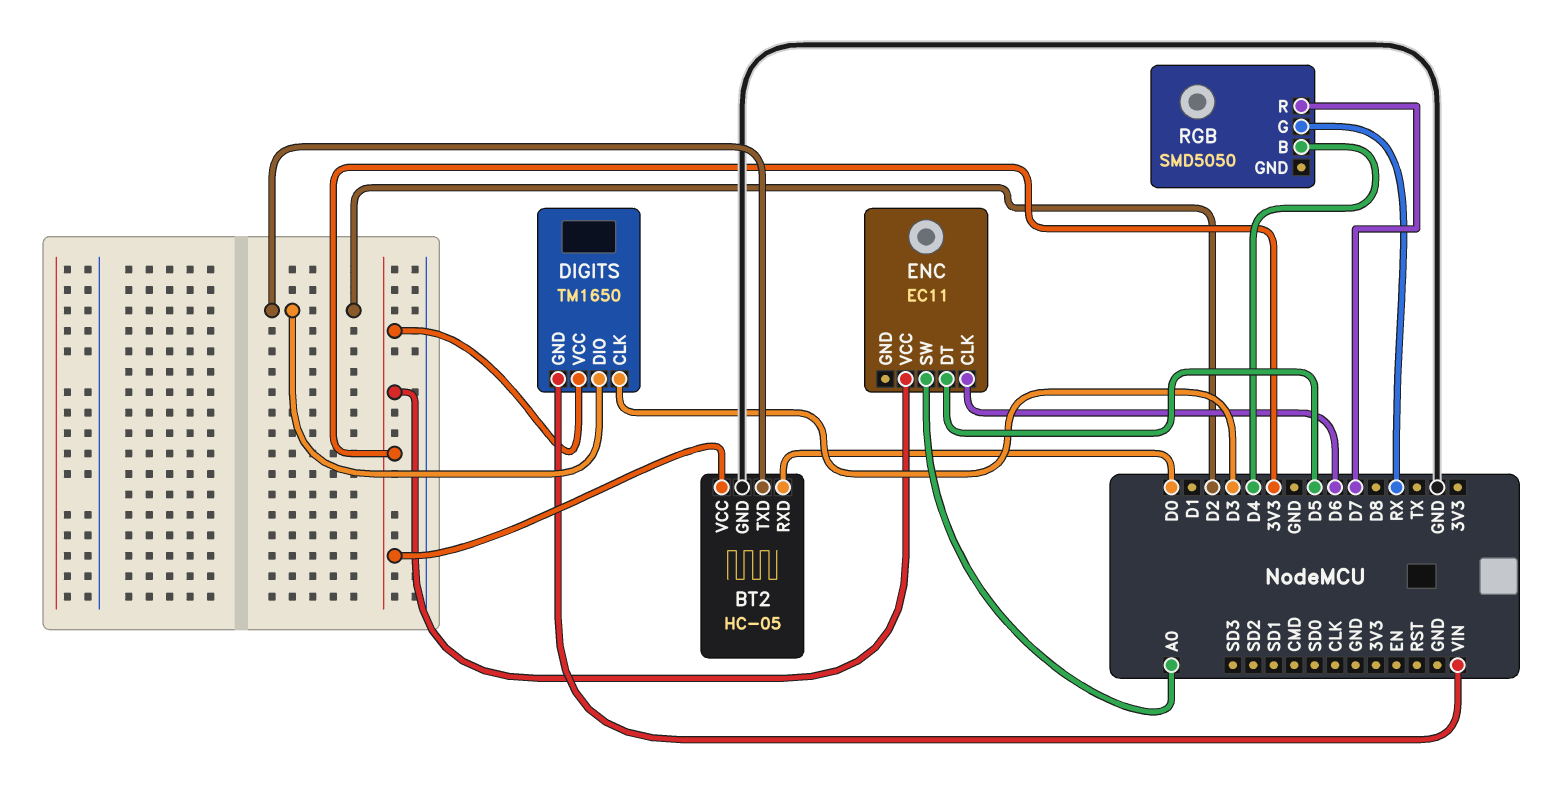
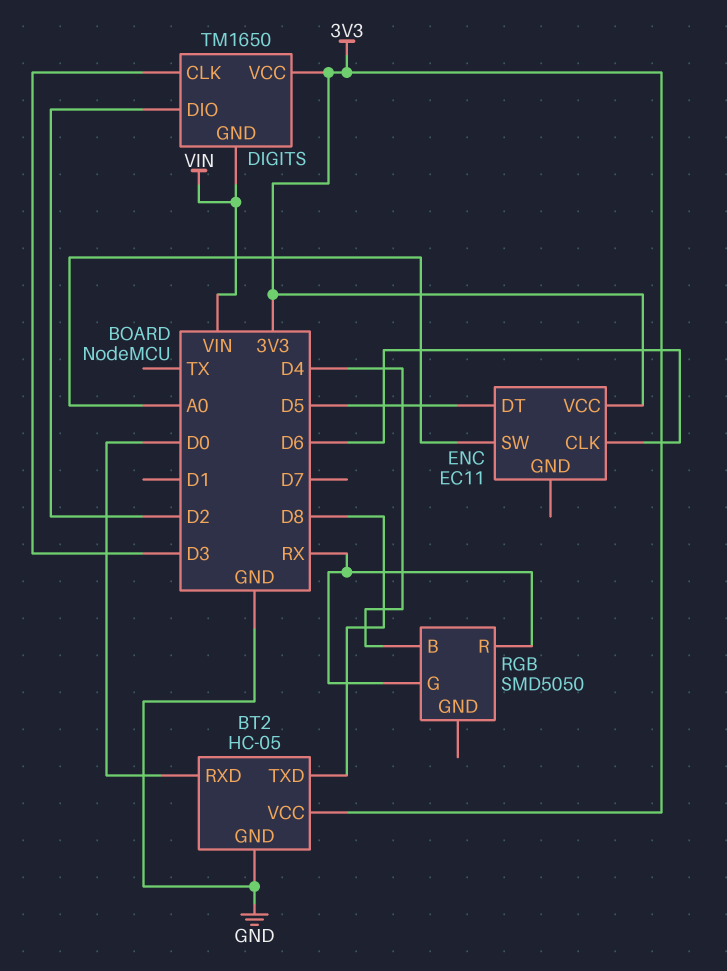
BT2 pin TXD: D2 -> D8
RGB pin R: D7 -> RX

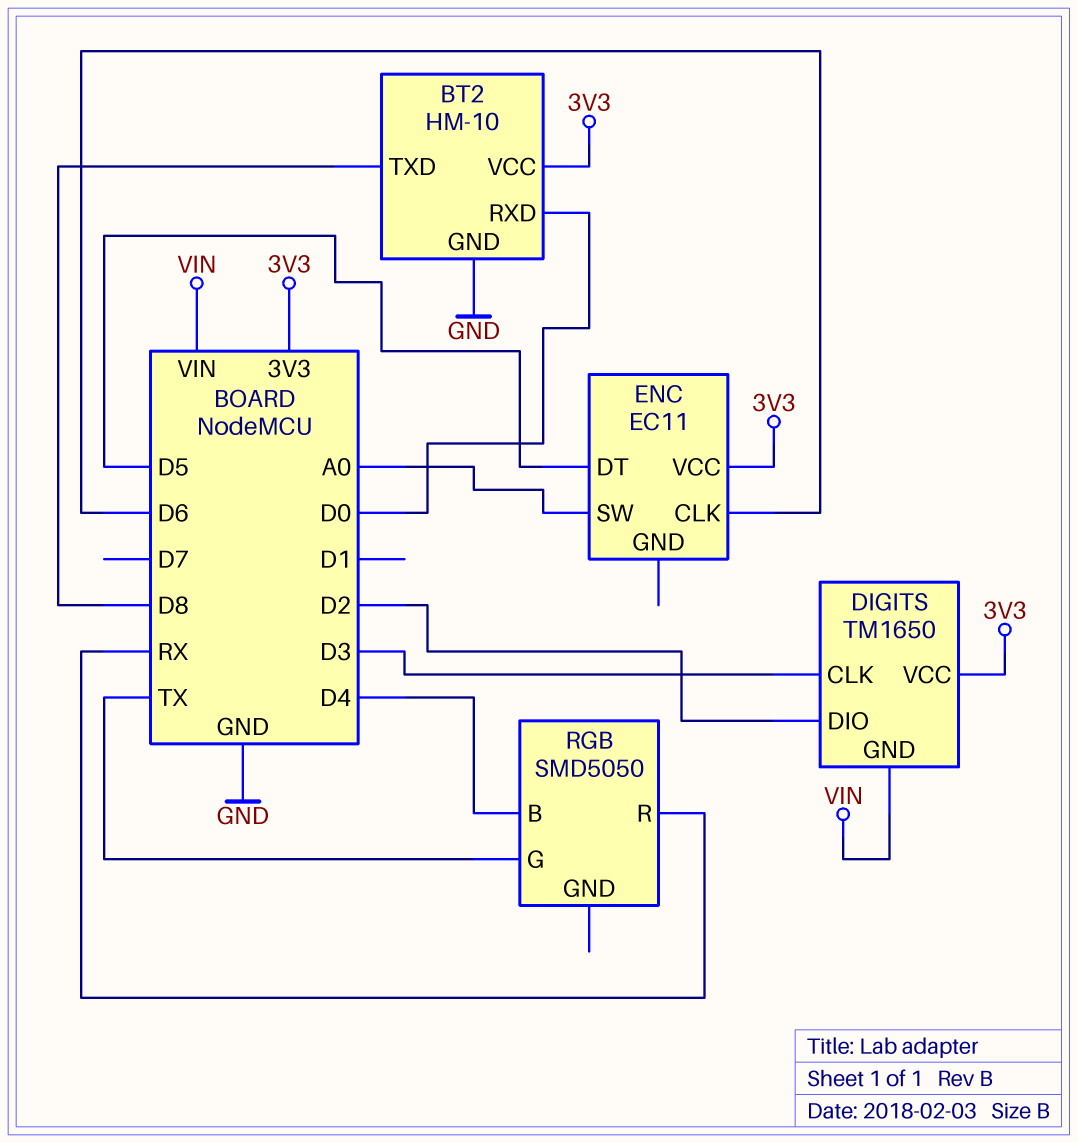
BT2: HC-05 -> HM-10
RGB pin G: RX -> TX

